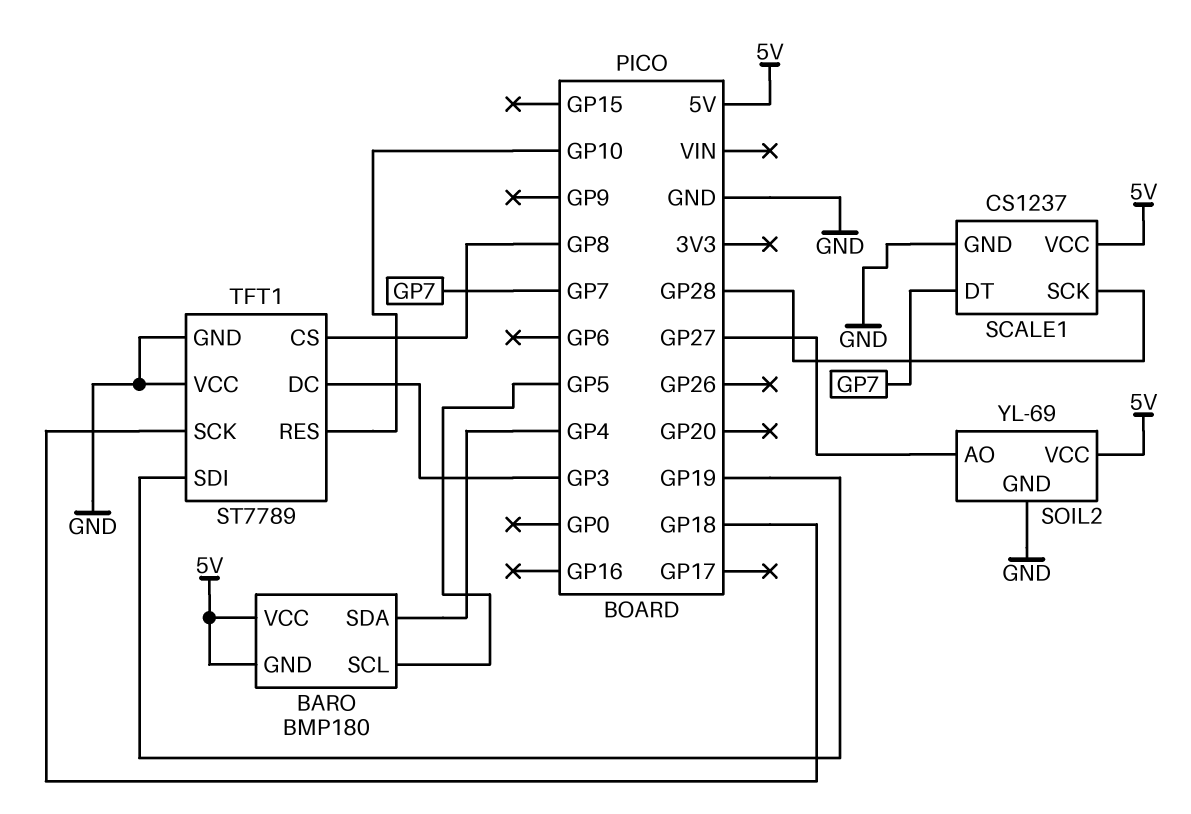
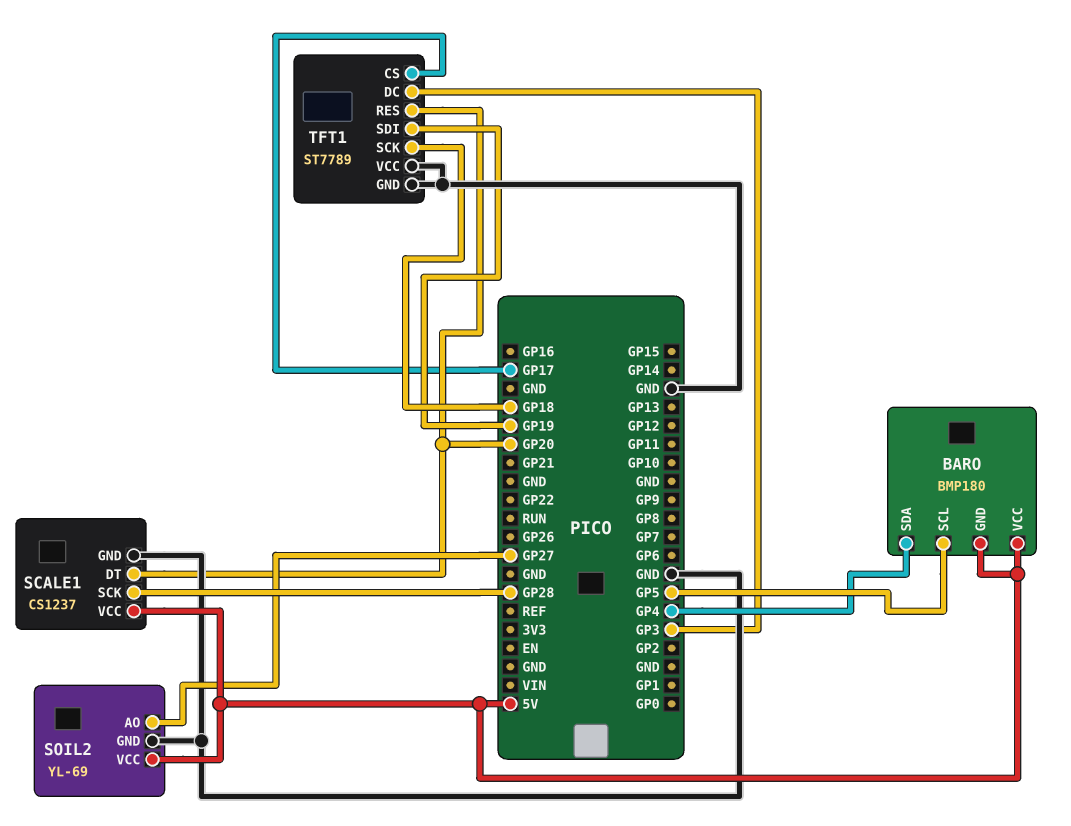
SCALE1 pin DT: GP7 -> GP20
TFT1 pin CS: GP8 -> GP17
TFT1 pin RES: GP10 -> GP20

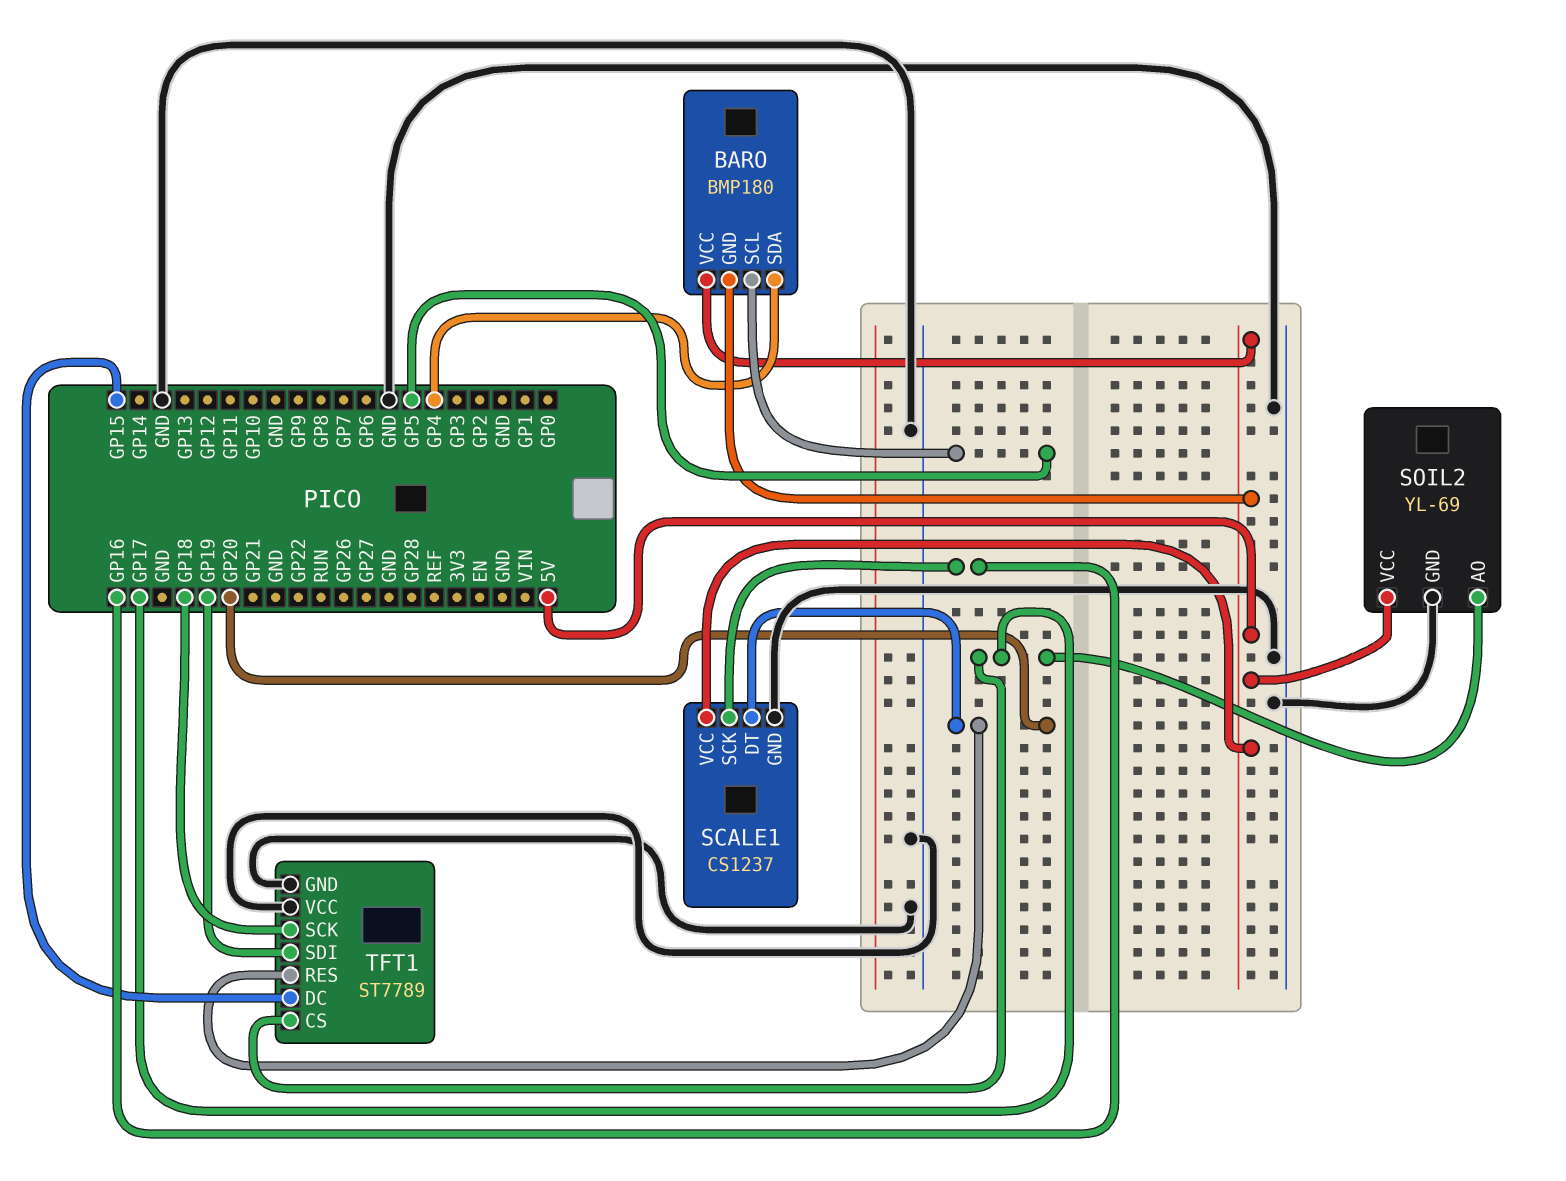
SCALE1 pin SCK: GP28 -> GP16
SOIL2 pin AO: GP27 -> GP17
TFT1 pin DC: GP3 -> GP15

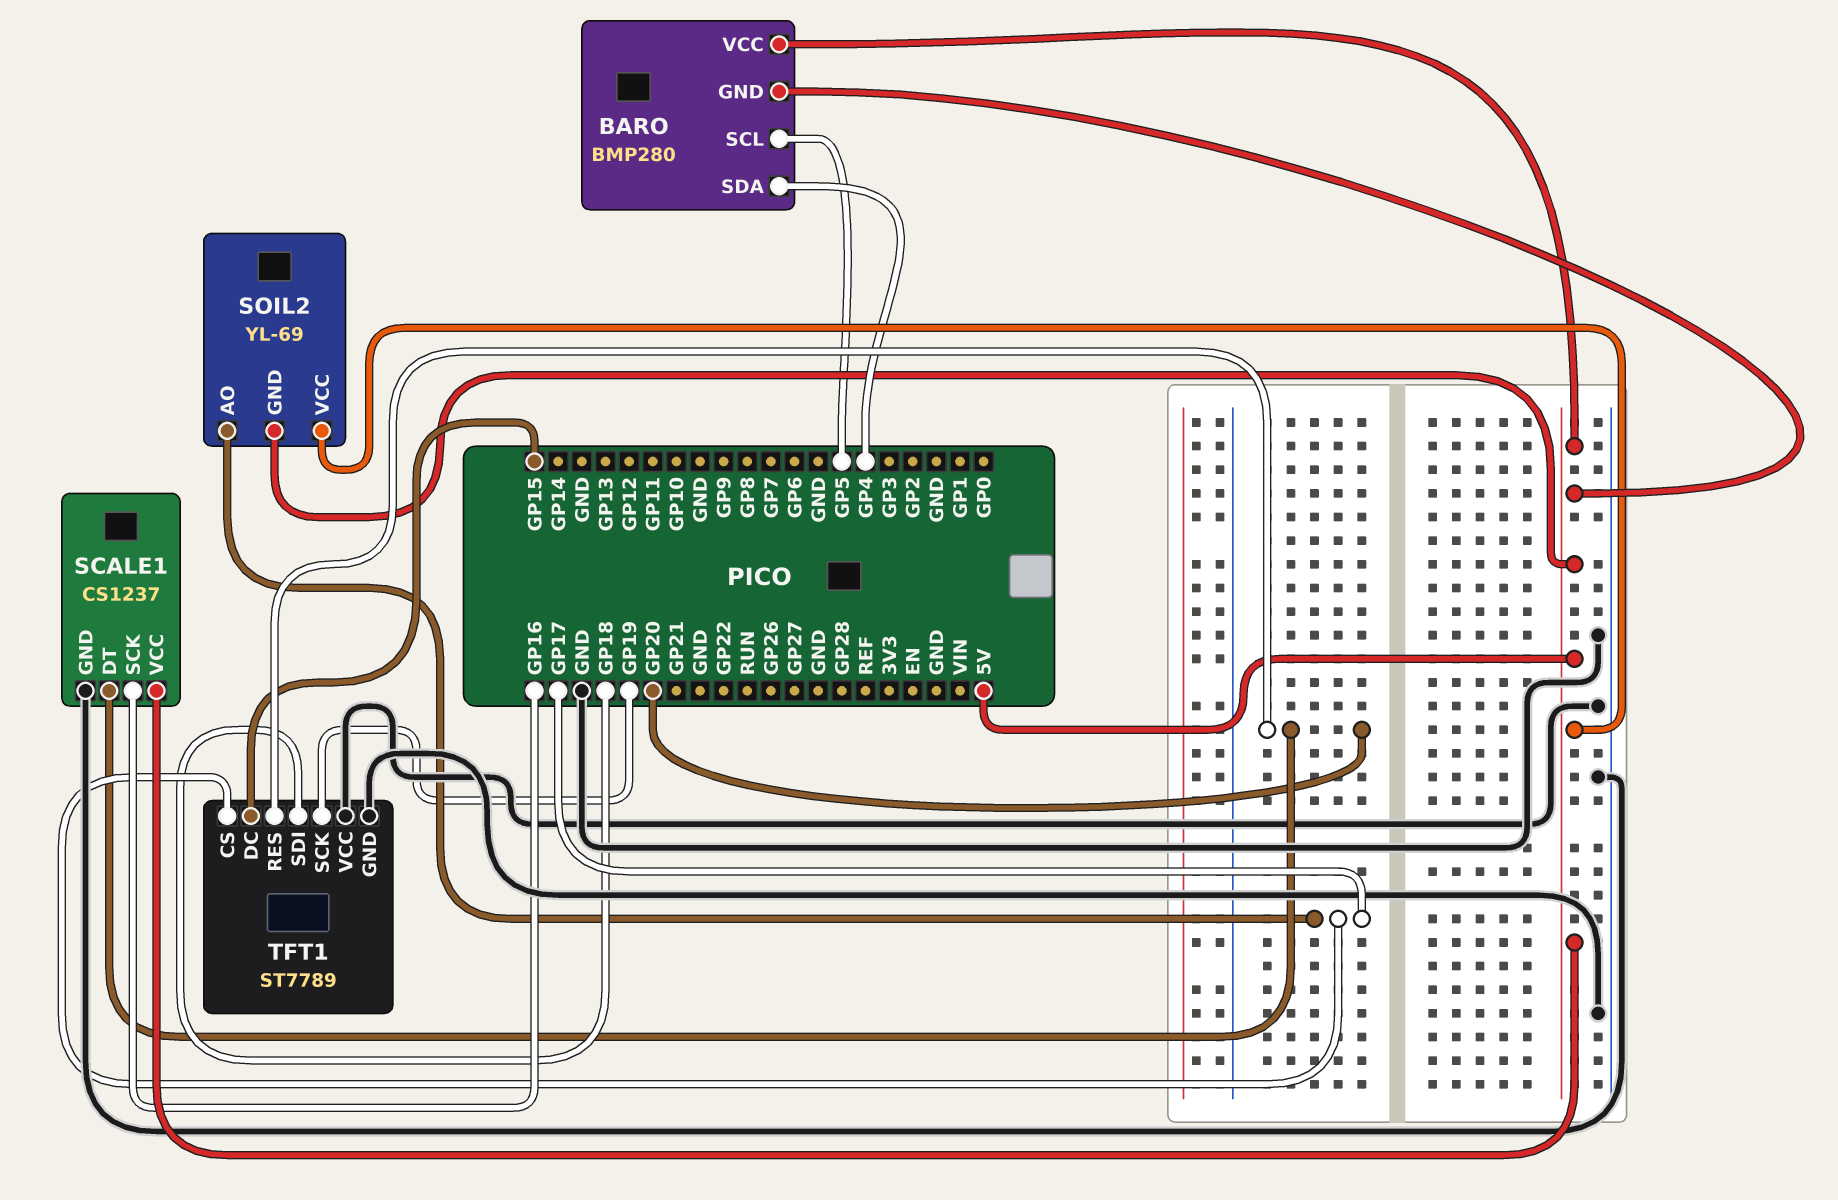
BARO: BMP180 -> BMP280
SOIL2 pin GND: GND -> 5V
TFT1 pin SCK: GP18 -> GP19
TFT1 pin SDI: GP19 -> GP18

